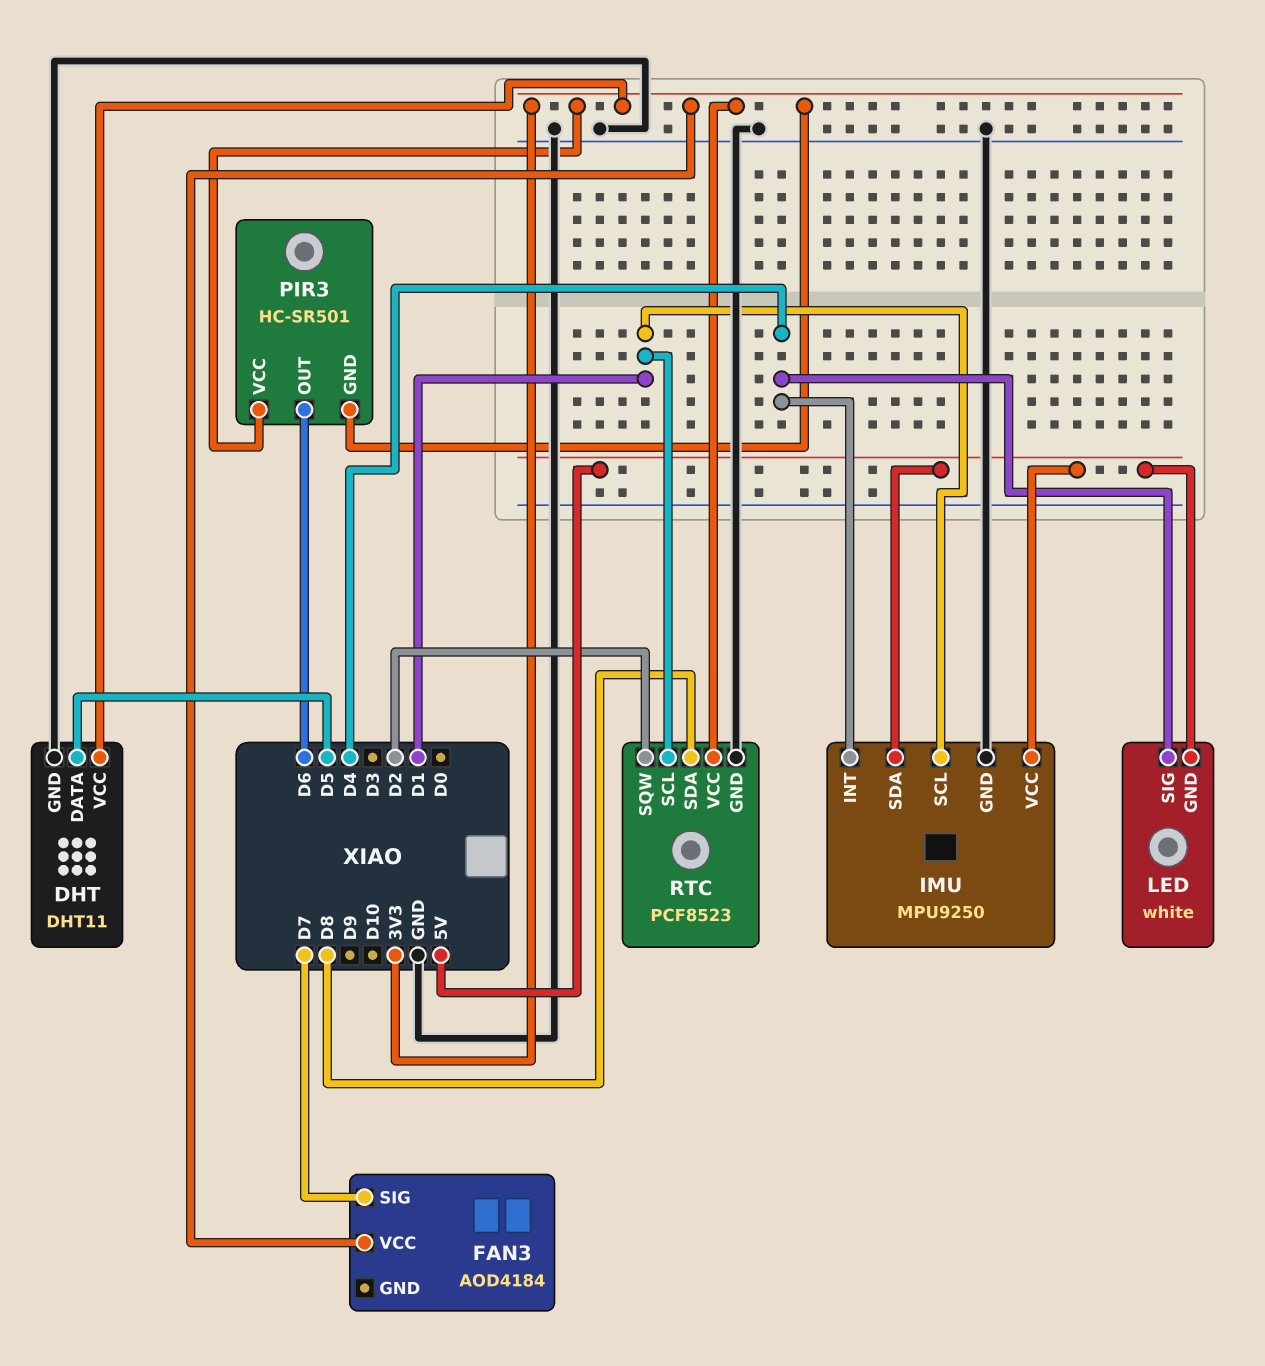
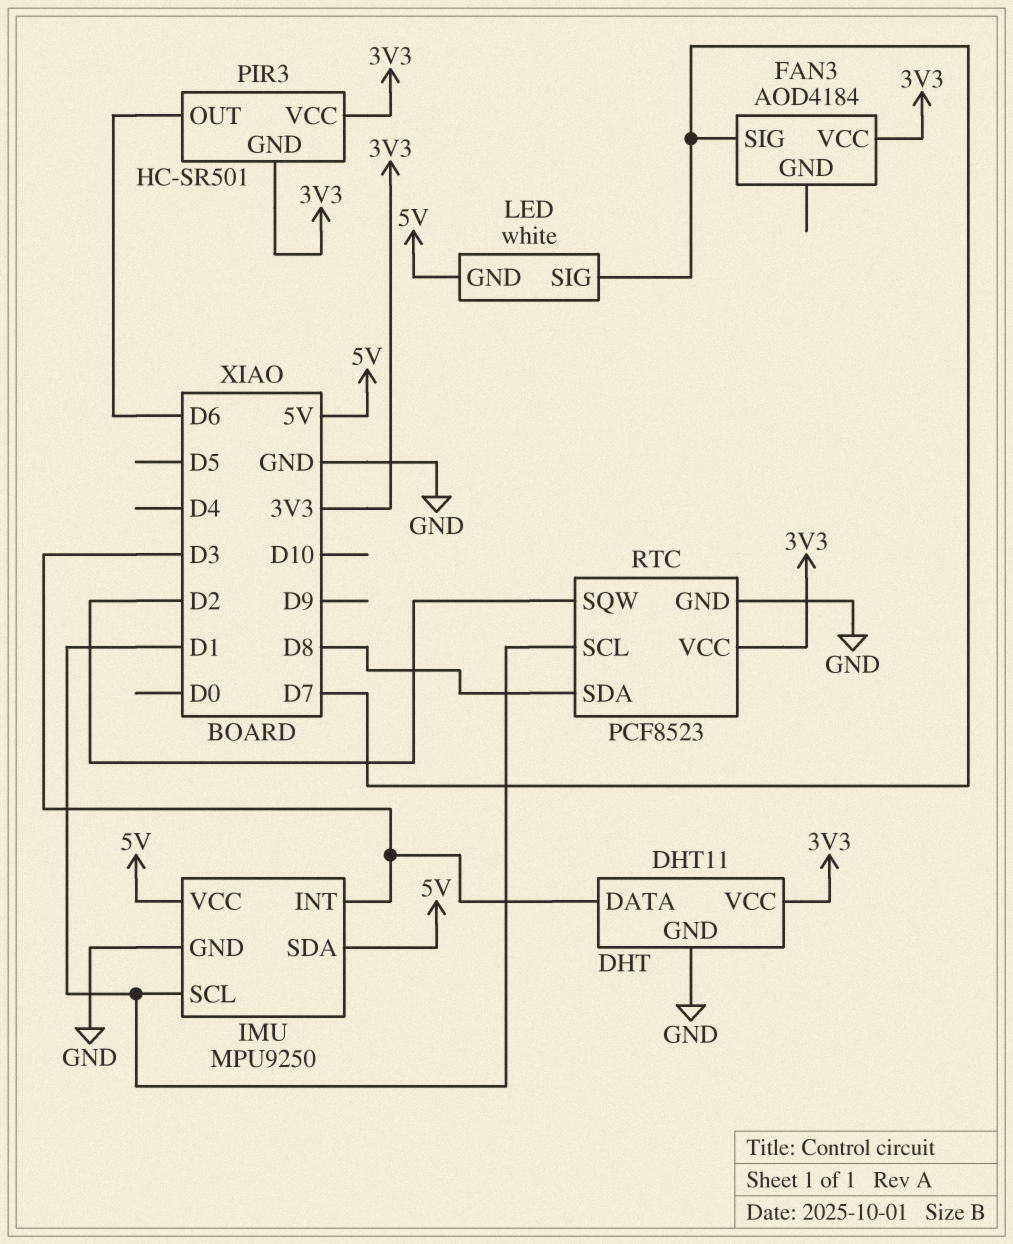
DHT pin DATA: D5 -> D3
IMU pin INT: D4 -> D3
LED pin SIG: D4 -> D7

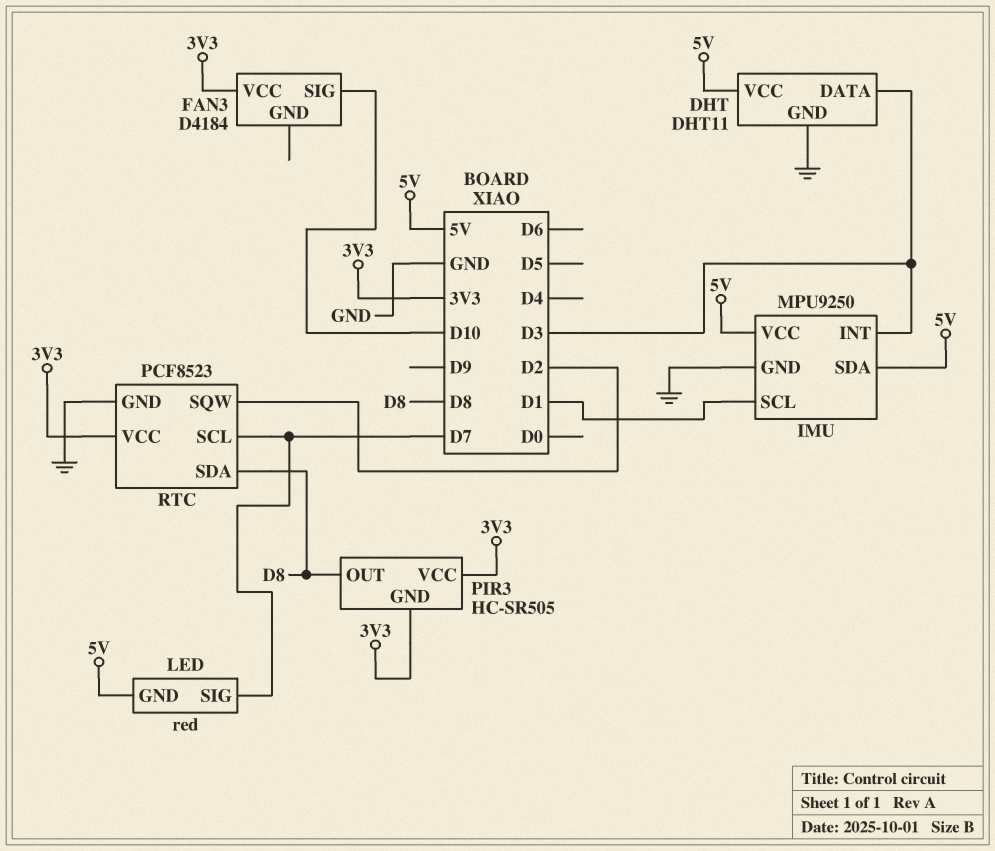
DHT pin VCC: 3V3 -> 5V
FAN3: AOD4184 -> D4184
FAN3 pin SIG: D7 -> D10
LED: white -> red
PIR3: HC-SR501 -> HC-SR505
PIR3 pin OUT: D6 -> D8
RTC pin SCL: D1 -> D7

